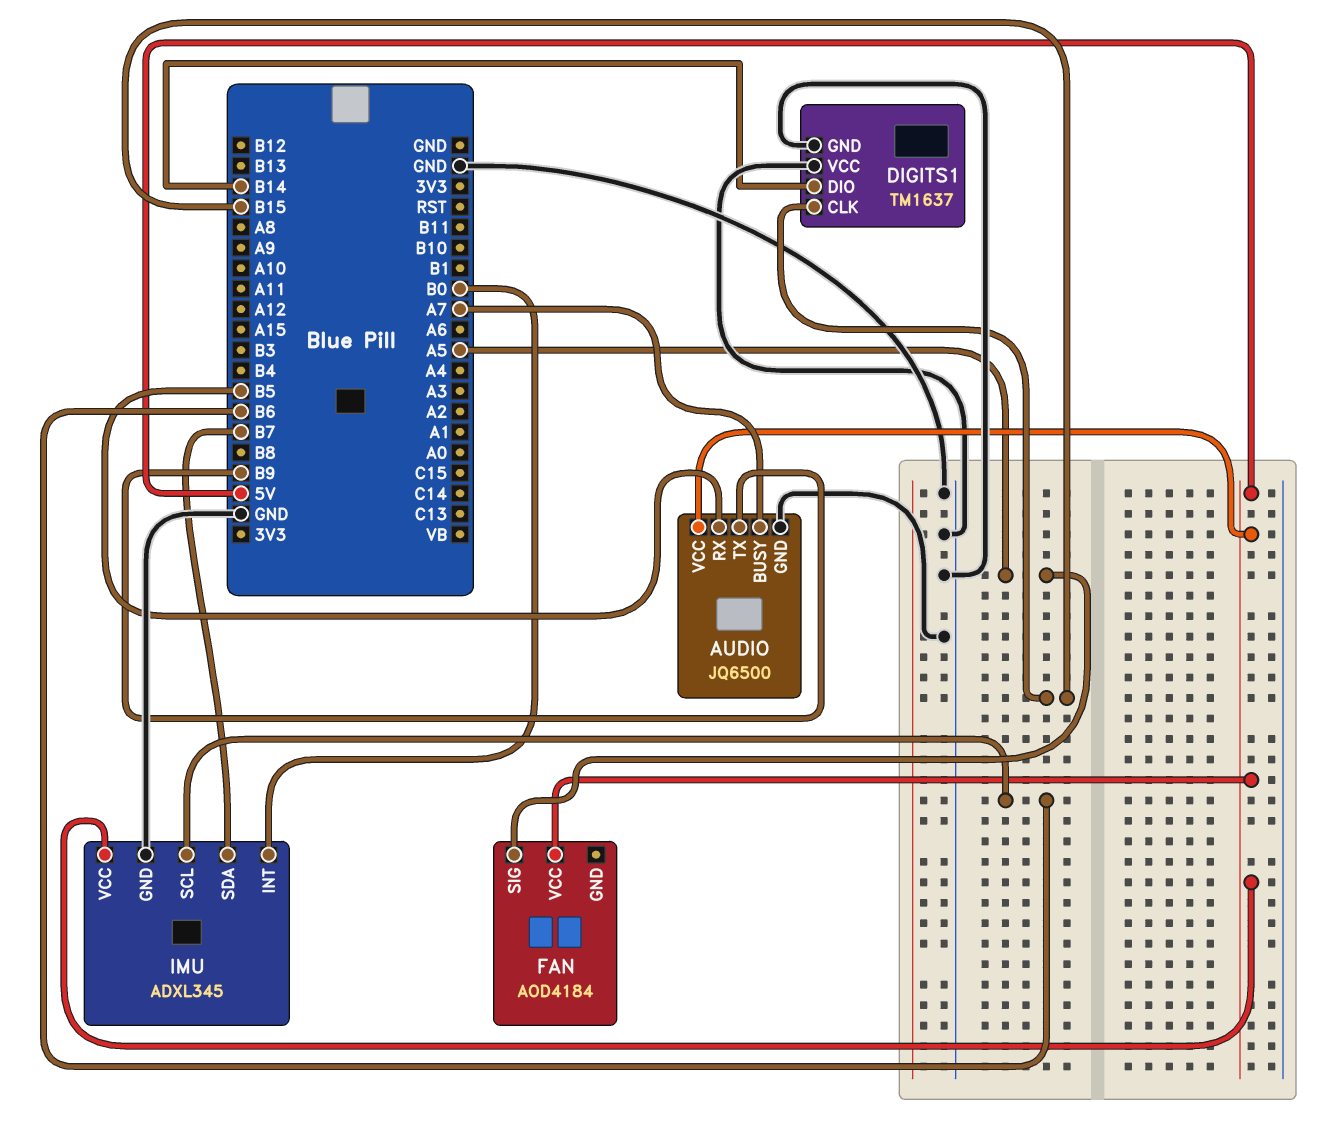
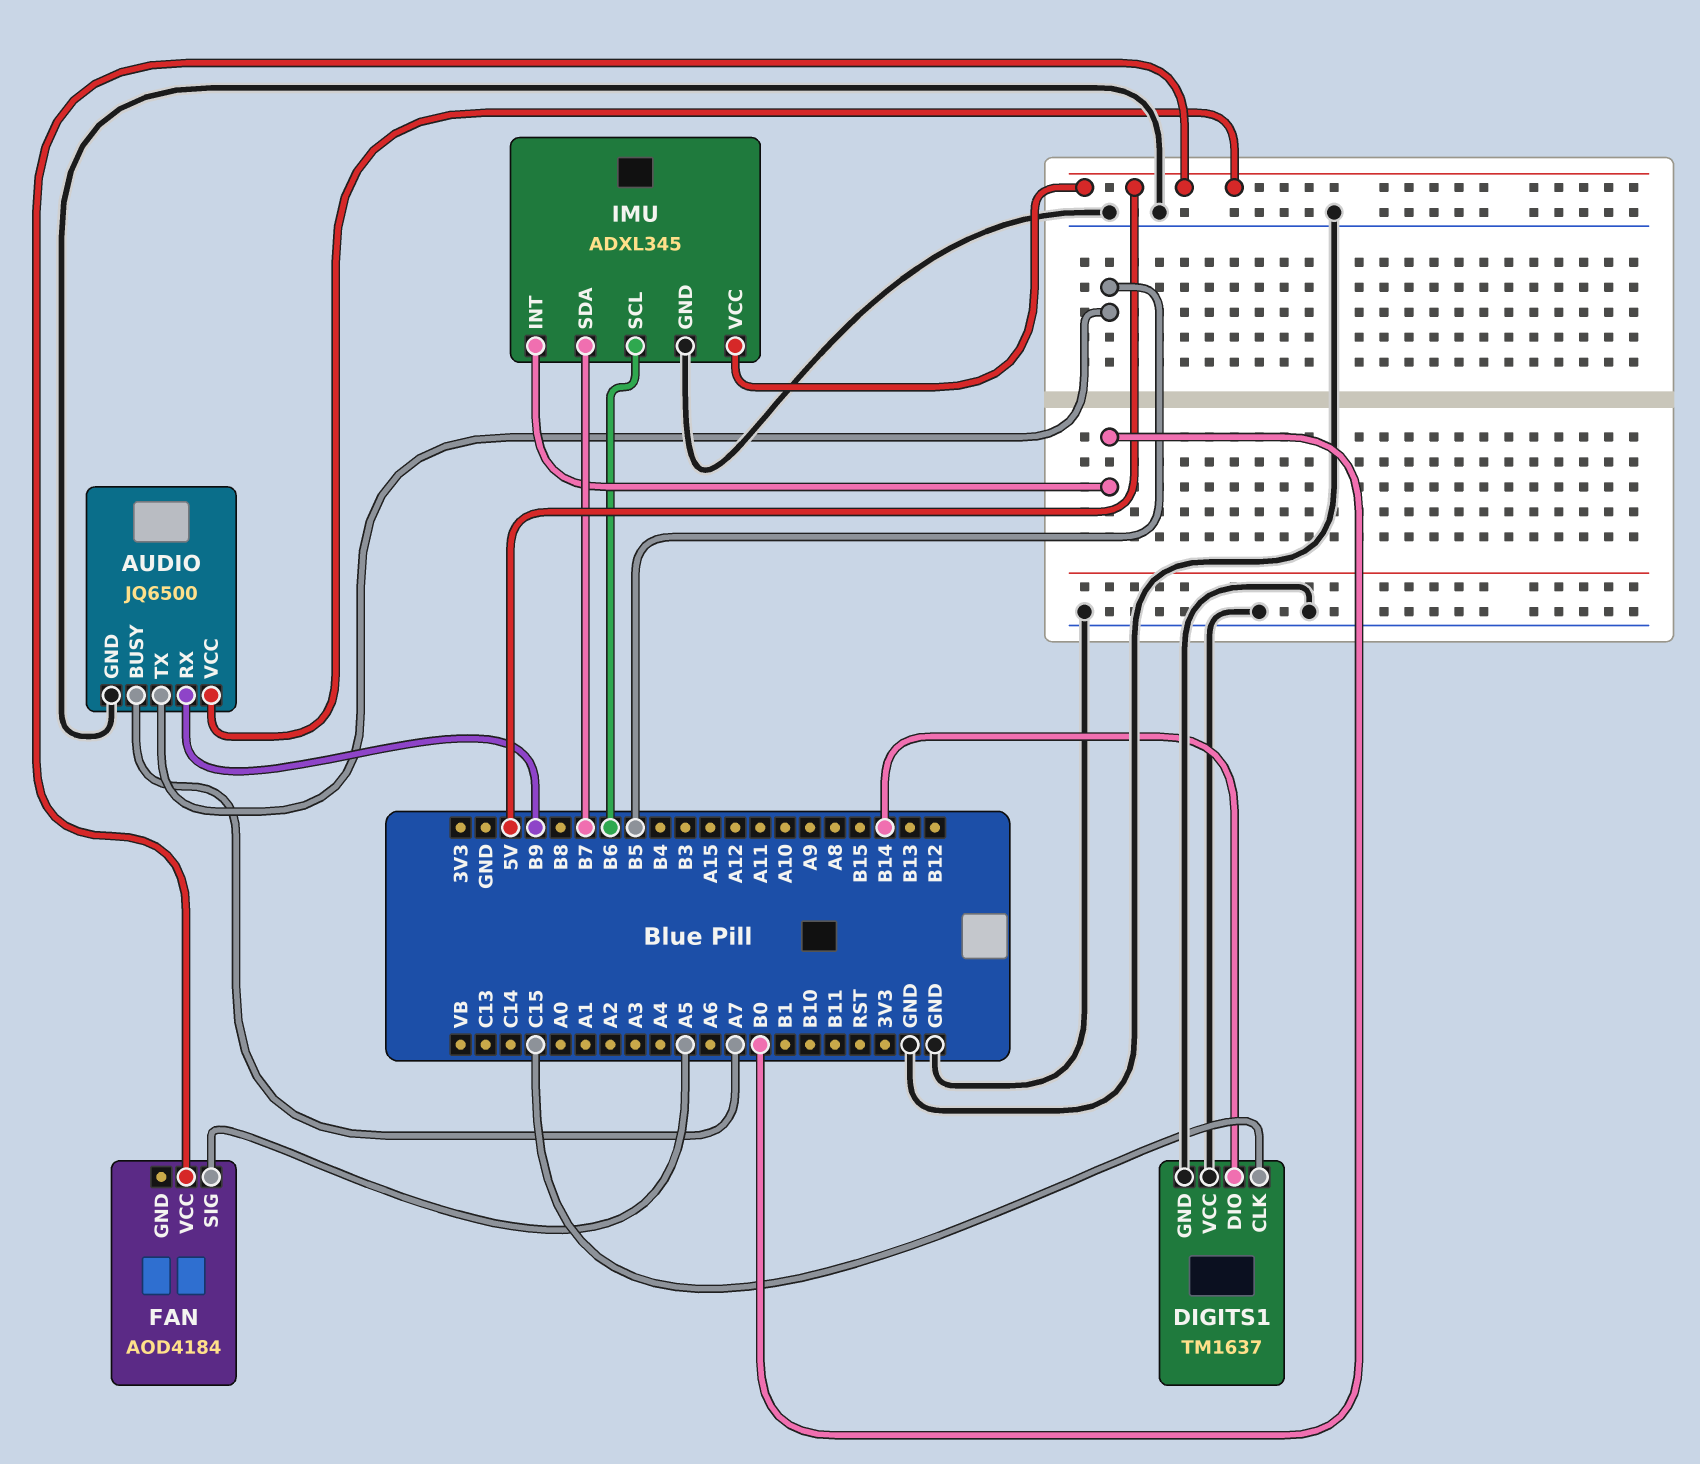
AUDIO pin RX: B5 -> B9
AUDIO pin TX: B9 -> B5
DIGITS1 pin CLK: B15 -> C15

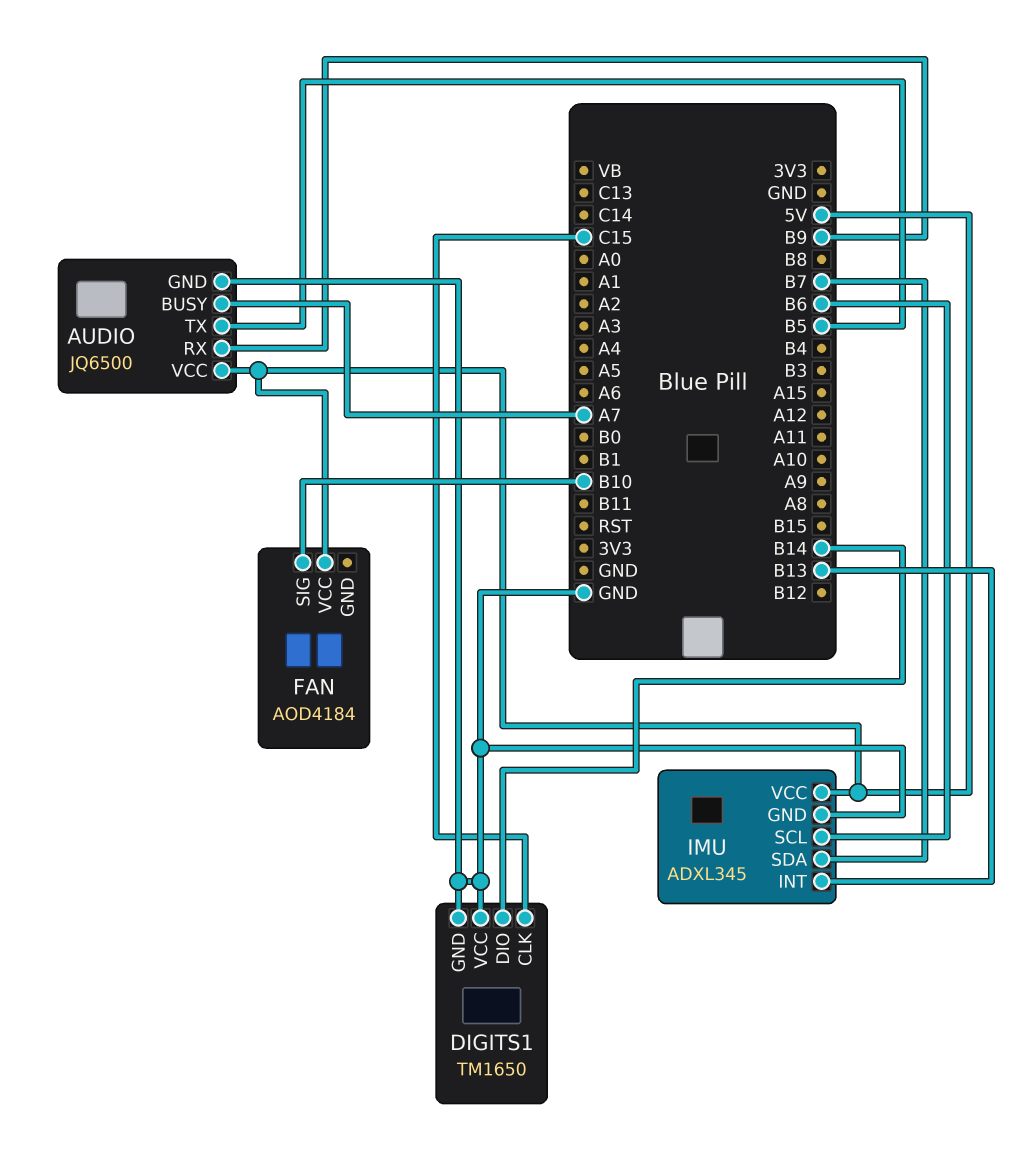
DIGITS1: TM1637 -> TM1650
FAN pin SIG: A5 -> B10
IMU pin INT: B0 -> B13

